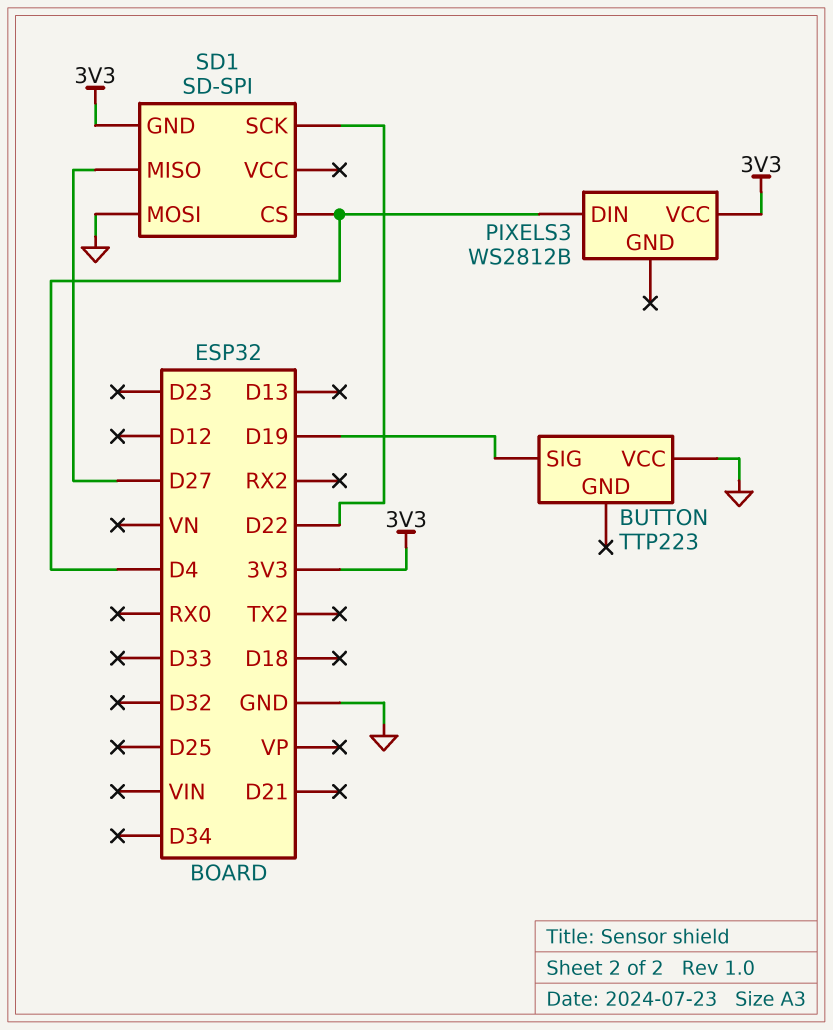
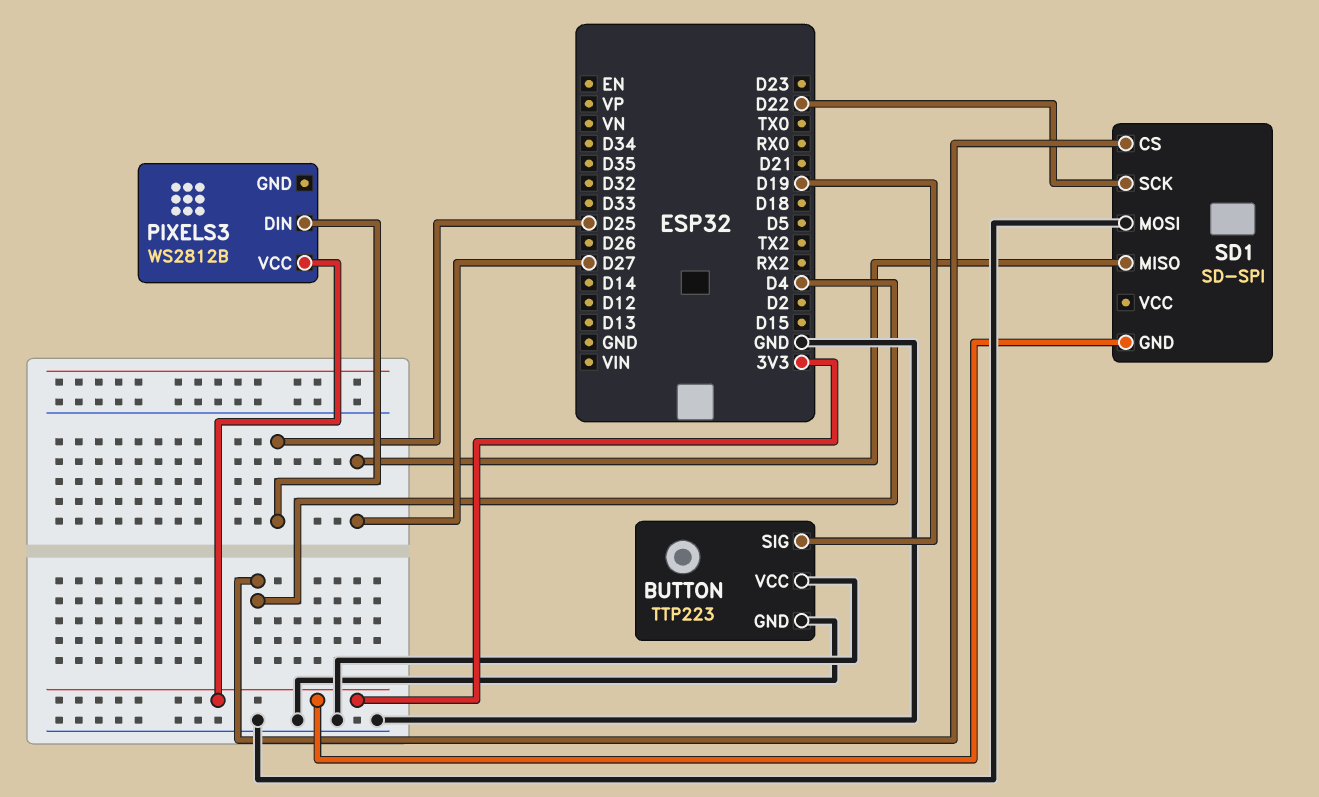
BUTTON pin GND: none -> GND
PIXELS3 pin DIN: D4 -> D25

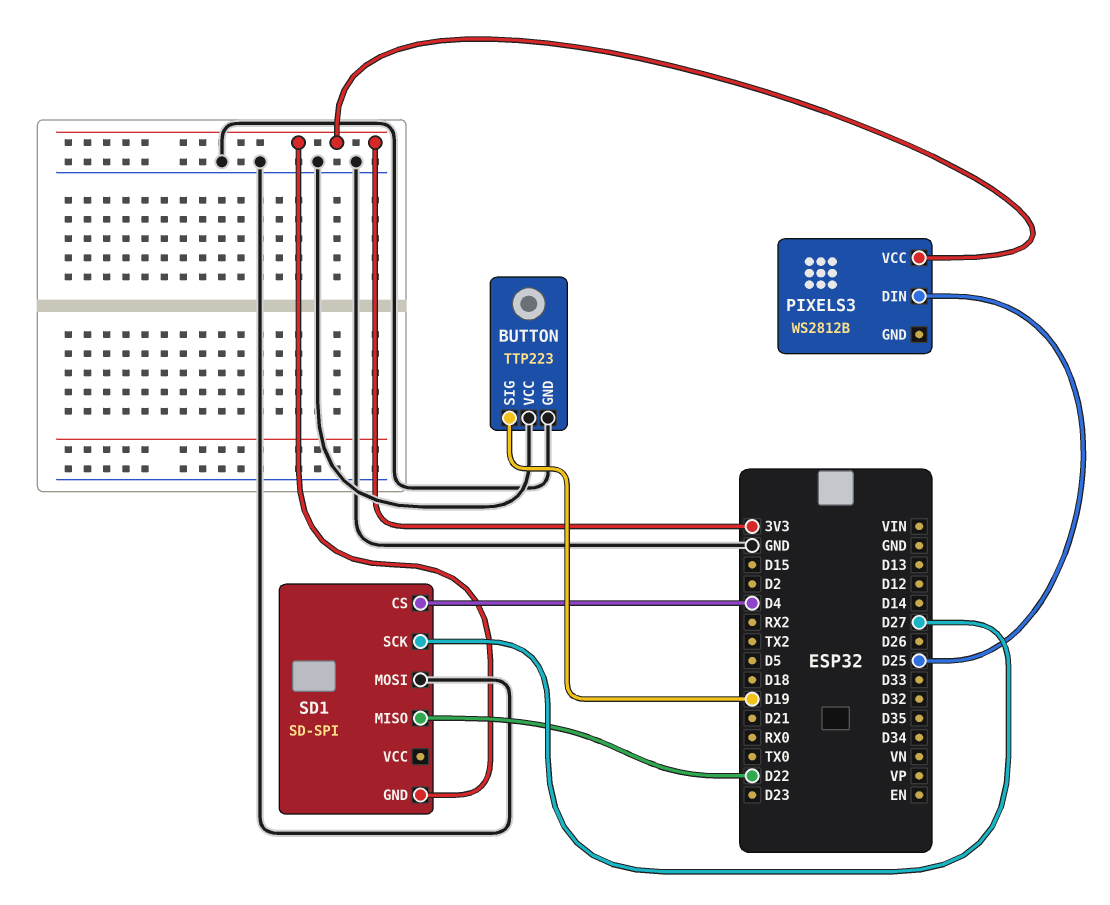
SD1 pin MISO: D27 -> D22
SD1 pin SCK: D22 -> D27

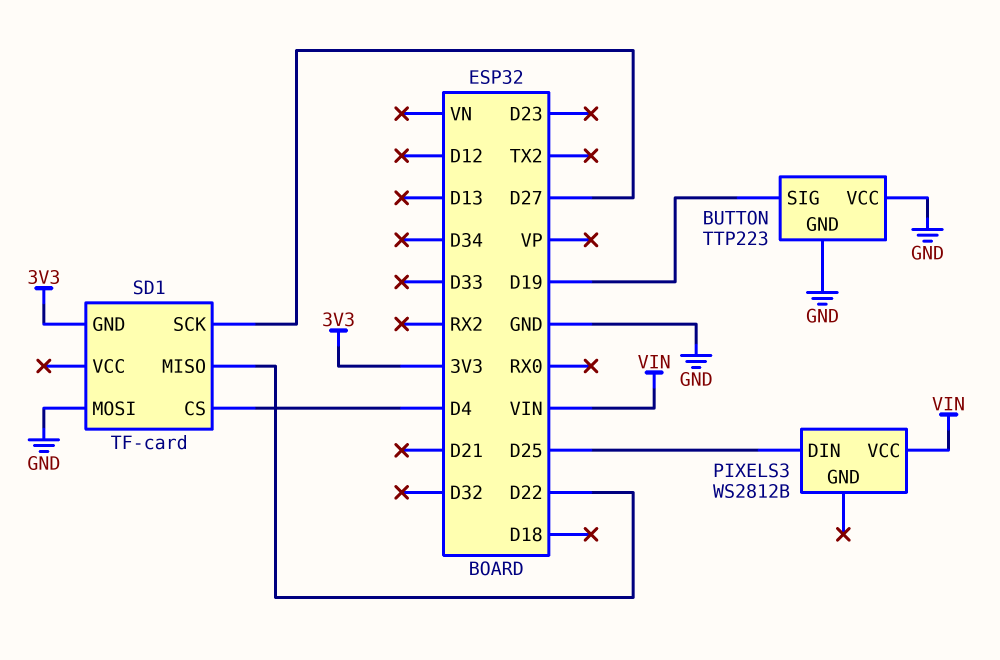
PIXELS3 pin VCC: 3V3 -> VIN
SD1: SD-SPI -> TF-card

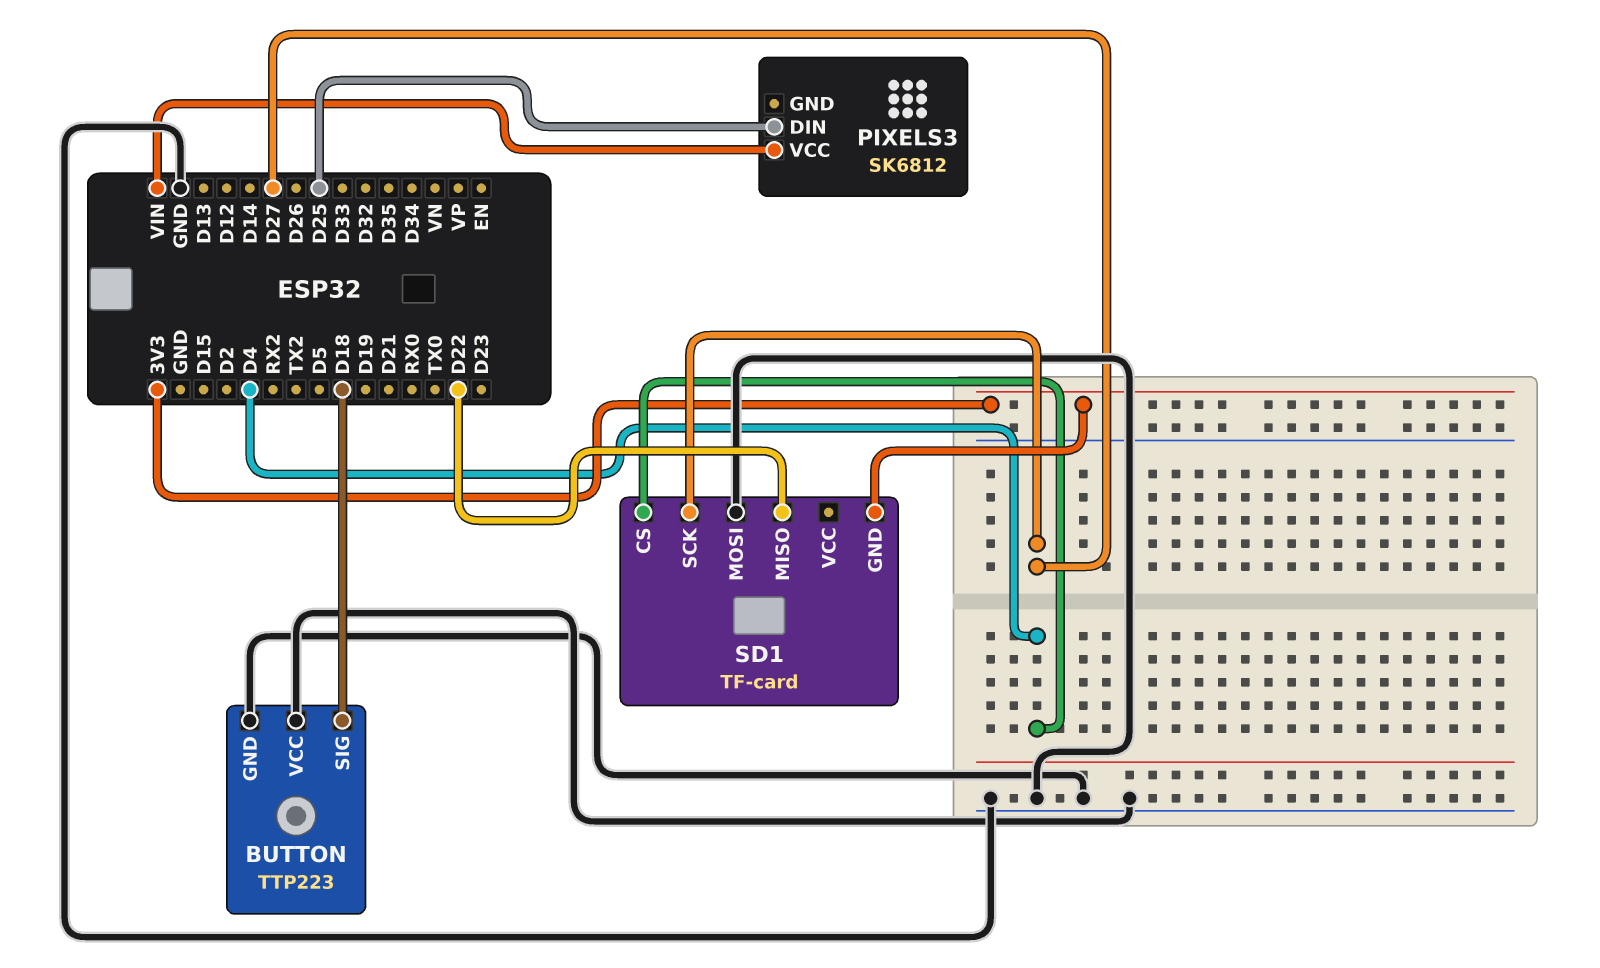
BUTTON pin SIG: D19 -> D18
PIXELS3: WS2812B -> SK6812

